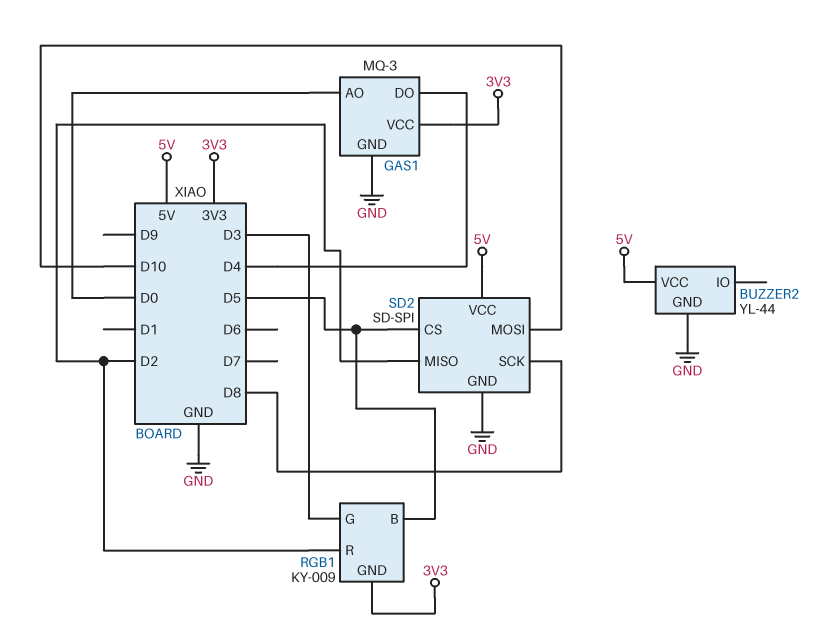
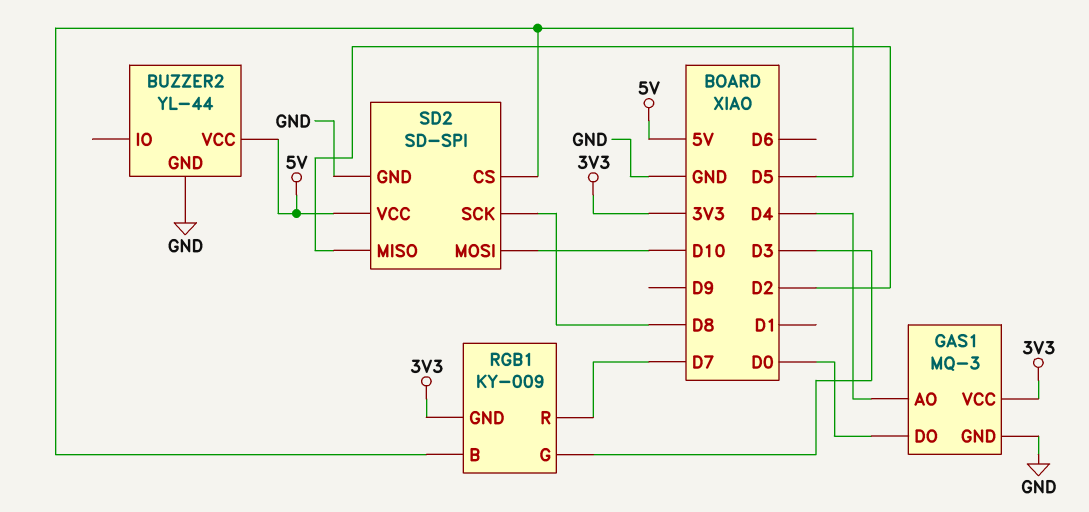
GAS1 pin AO: D0 -> D4
GAS1 pin DO: D4 -> D0
RGB1 pin R: D2 -> D7

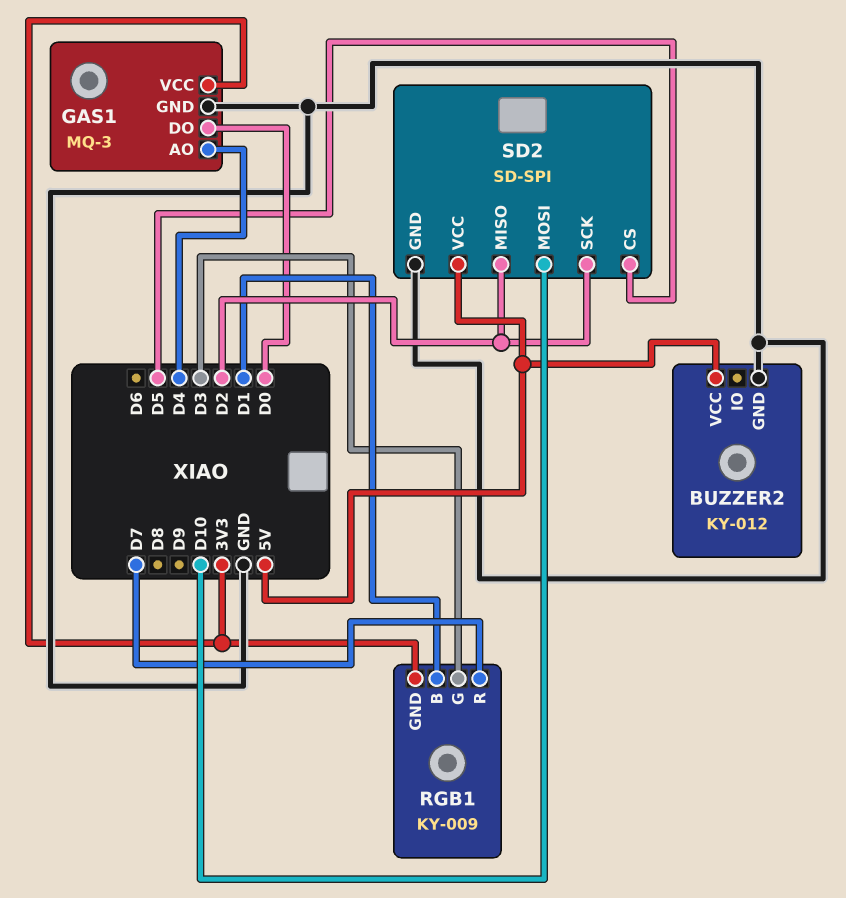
BUZZER2: YL-44 -> KY-012
RGB1 pin B: D5 -> D1
SD2 pin SCK: D8 -> D2

